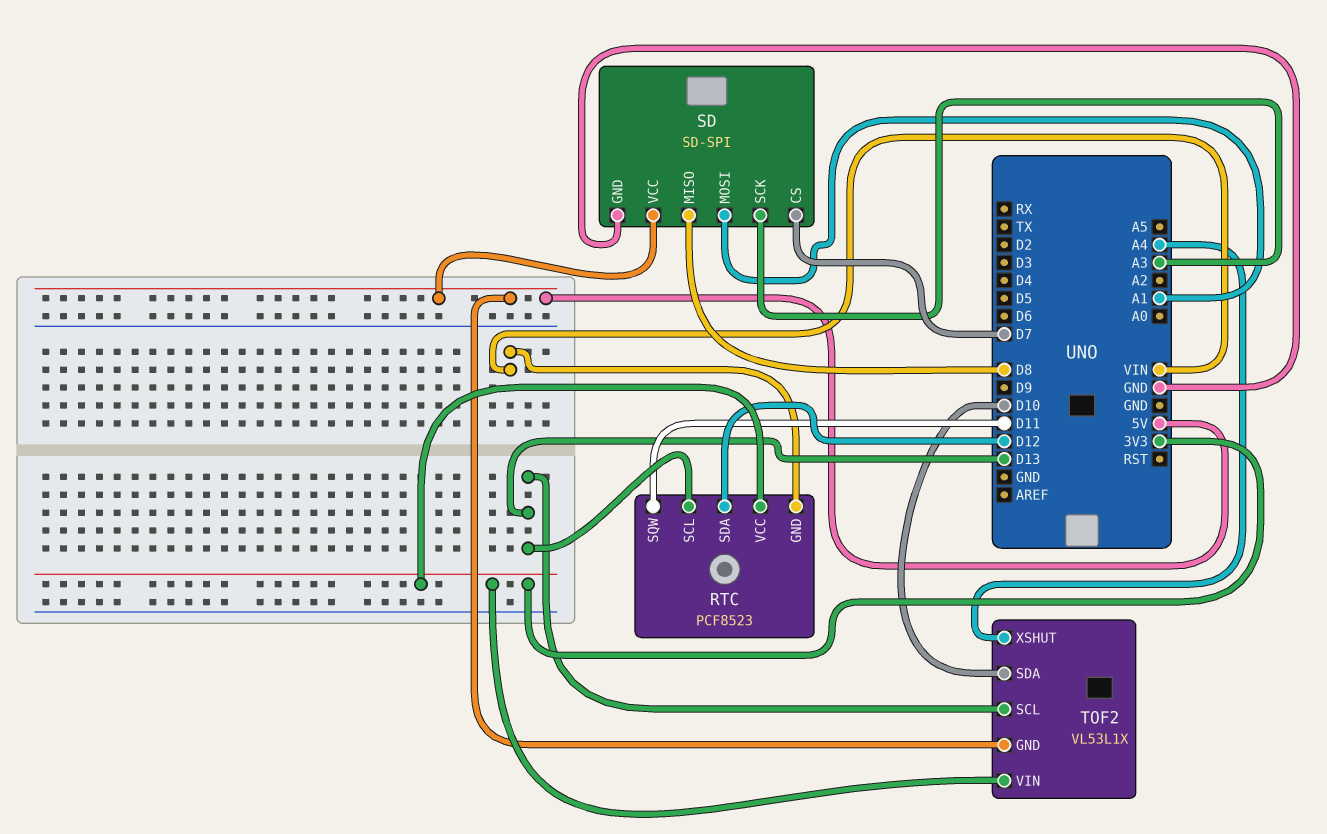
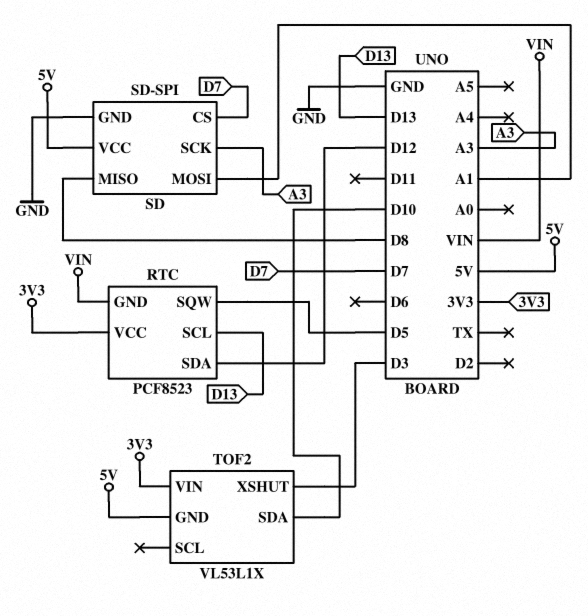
RTC pin SQW: D11 -> D5
TOF2 pin SCL: D13 -> none
TOF2 pin XSHUT: A4 -> D3

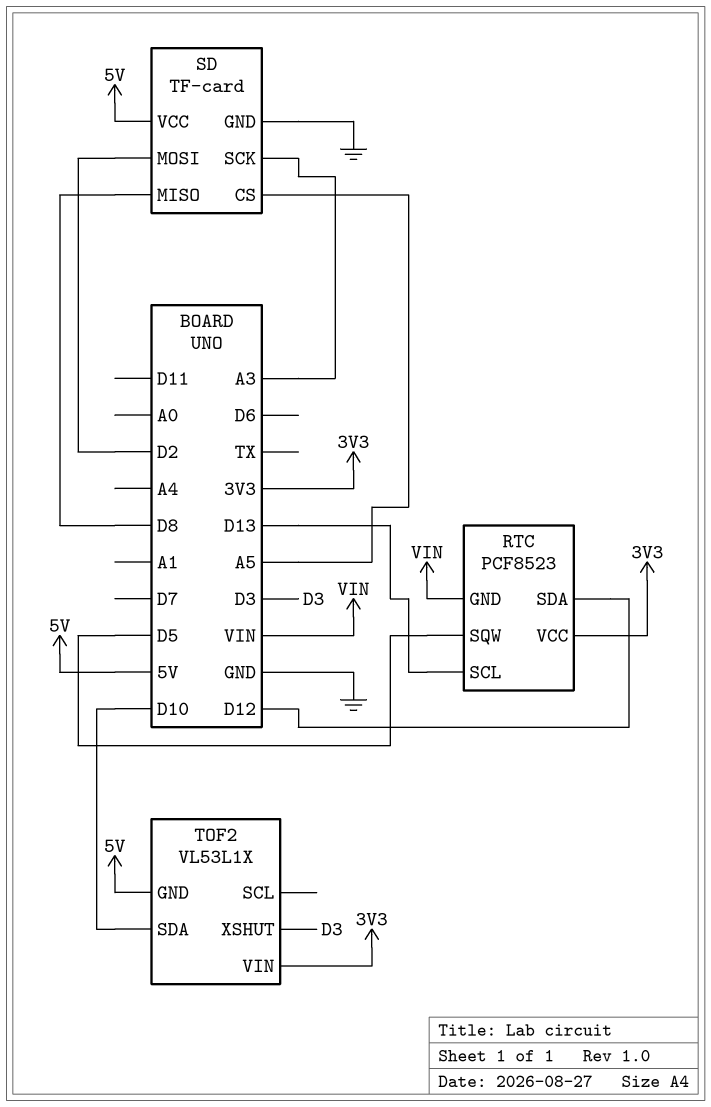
SD: SD-SPI -> TF-card
SD pin CS: D7 -> A5
SD pin MOSI: A1 -> D2

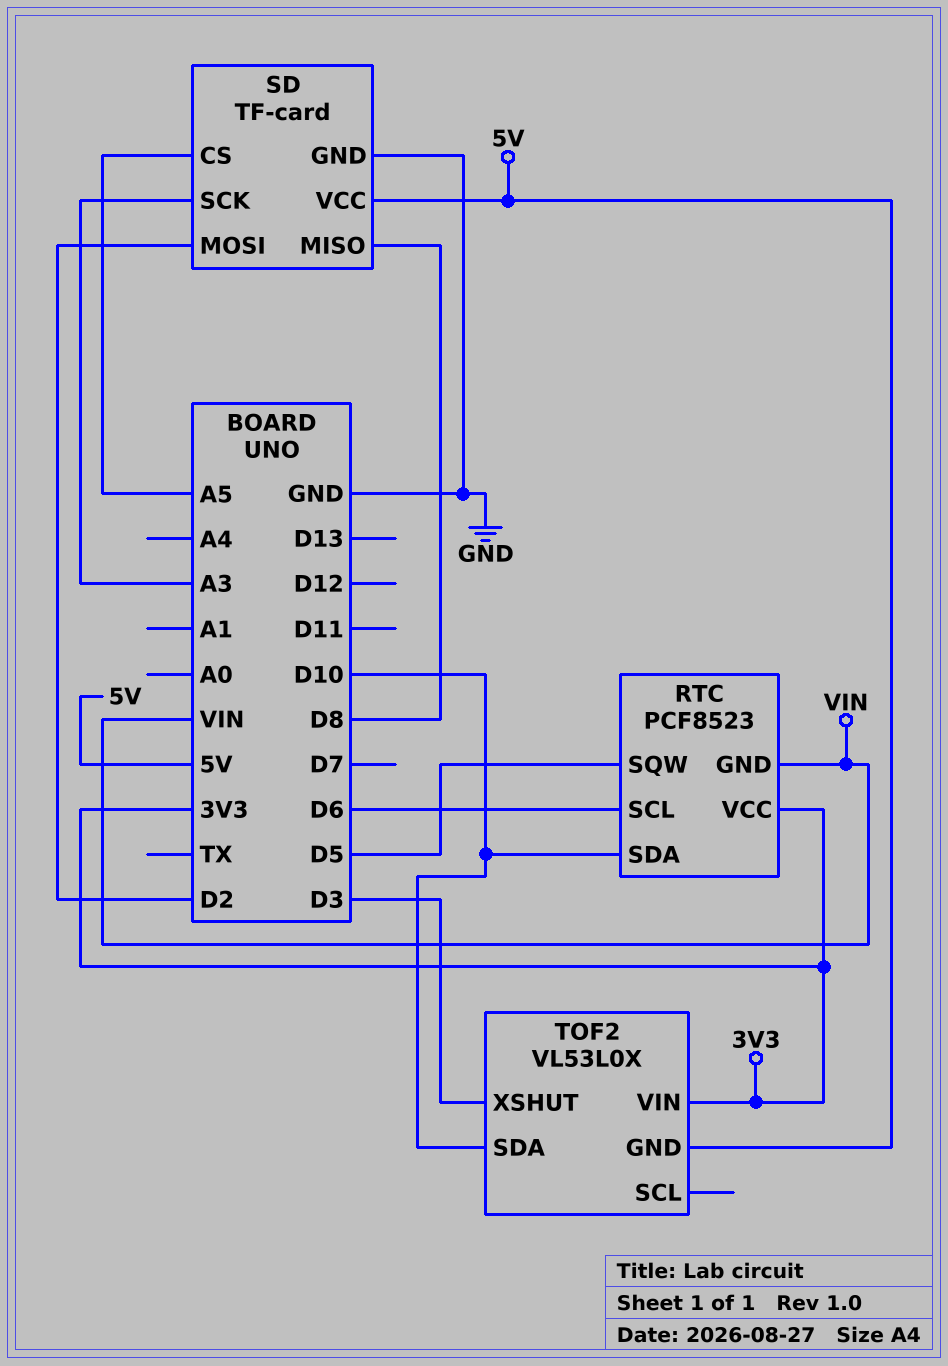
RTC pin SCL: D13 -> D6
RTC pin SDA: D12 -> D10
TOF2: VL53L1X -> VL53L0X

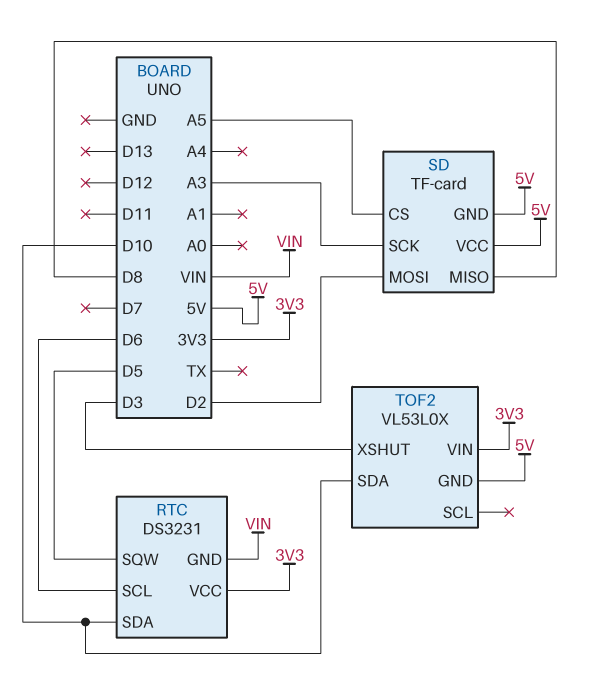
RTC: PCF8523 -> DS3231
SD pin GND: GND -> 5V

